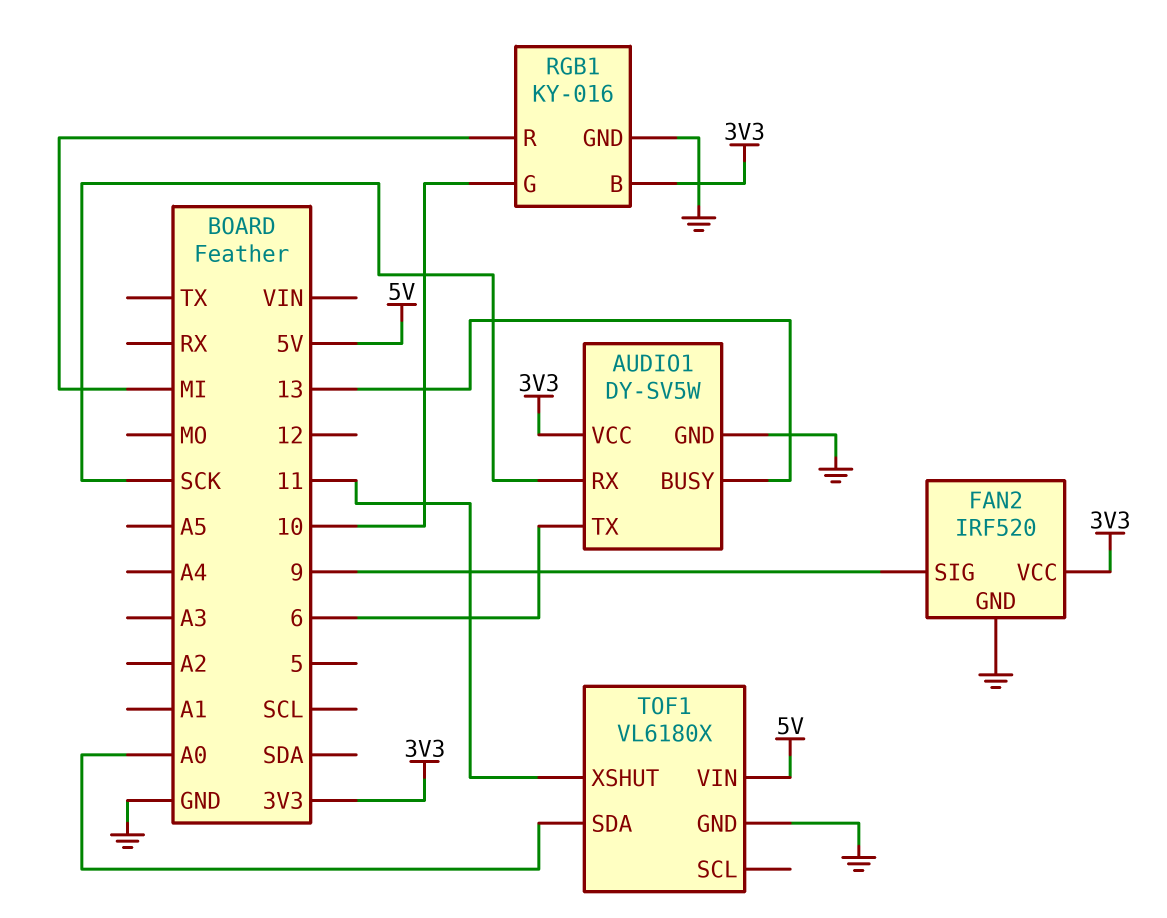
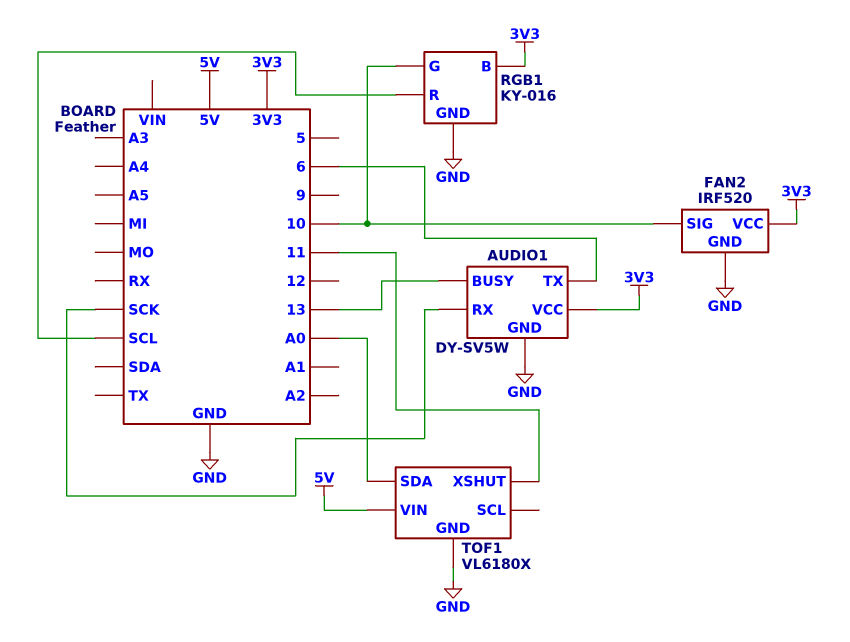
FAN2 pin SIG: 9 -> 10
RGB1 pin R: MI -> SCL

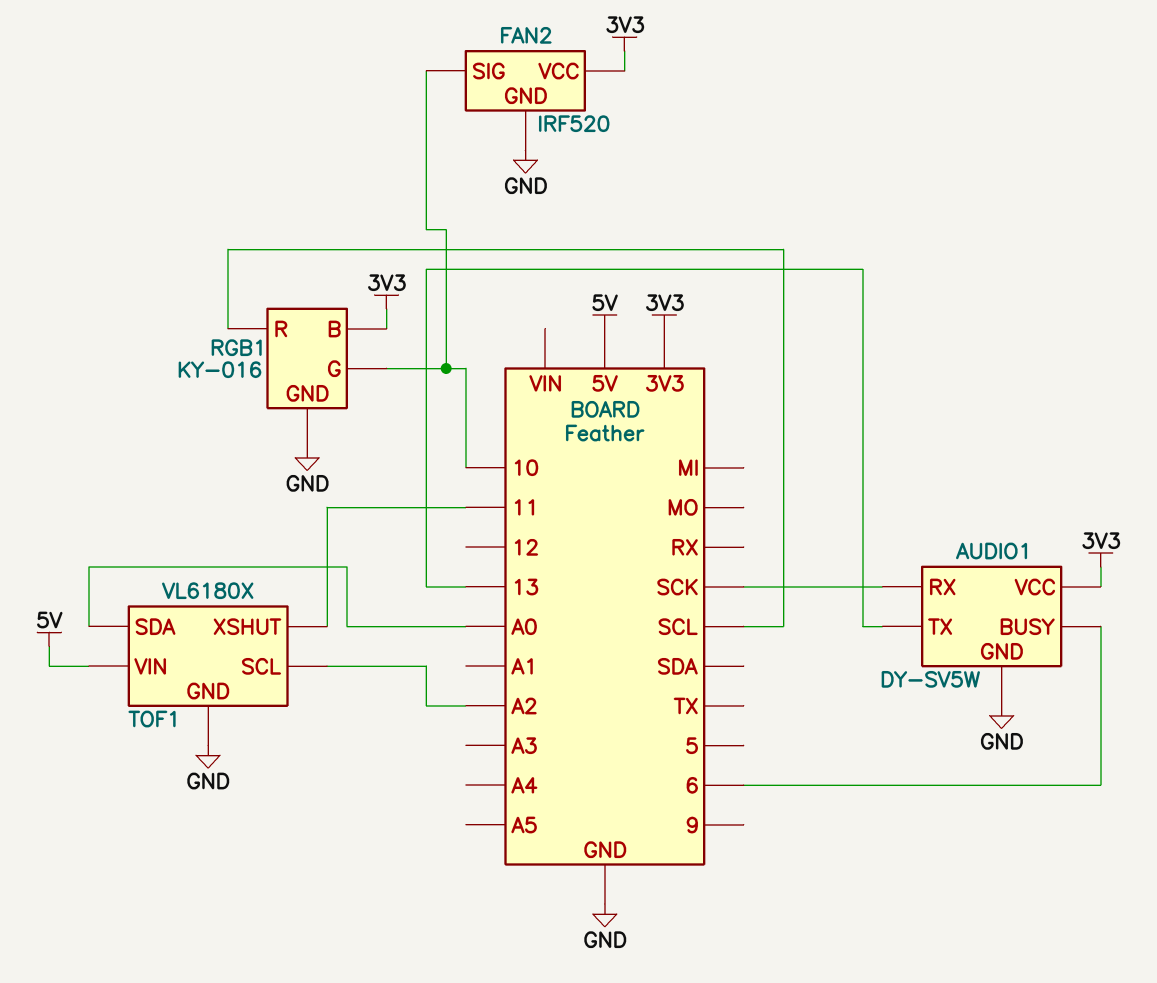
AUDIO1 pin BUSY: 13 -> 6
AUDIO1 pin TX: 6 -> 13
TOF1 pin SCL: none -> A2

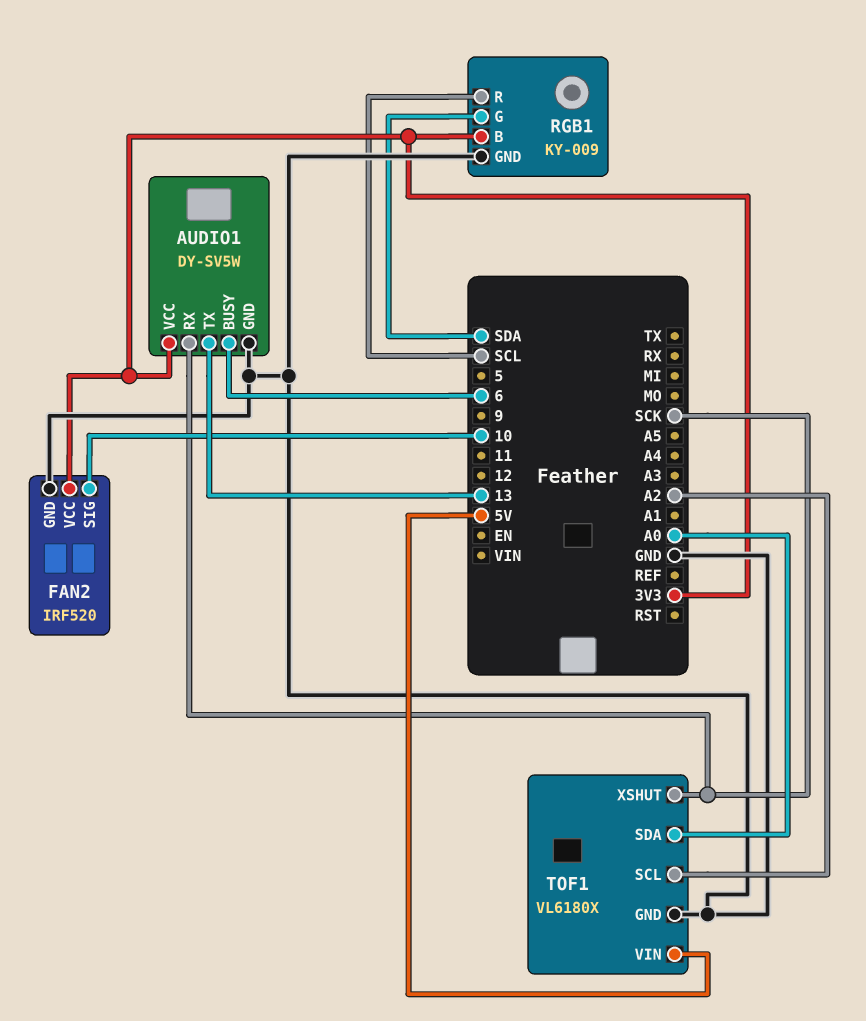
RGB1: KY-016 -> KY-009
RGB1 pin G: 10 -> SDA
TOF1 pin XSHUT: 11 -> SCK

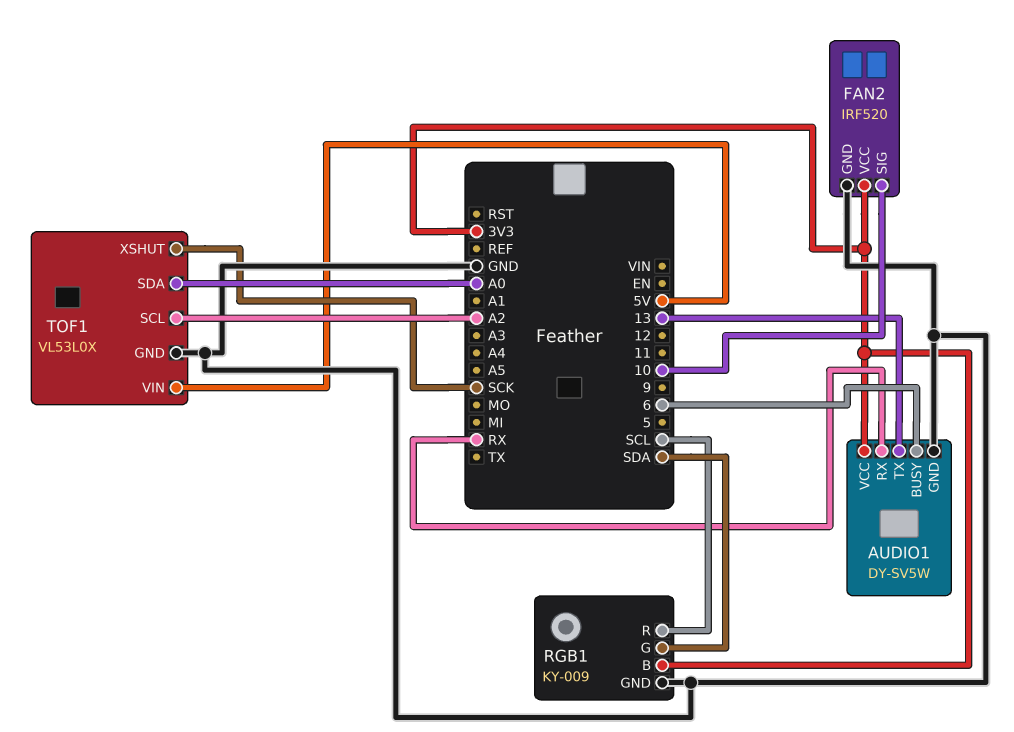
AUDIO1 pin RX: SCK -> RX
TOF1: VL6180X -> VL53L0X

